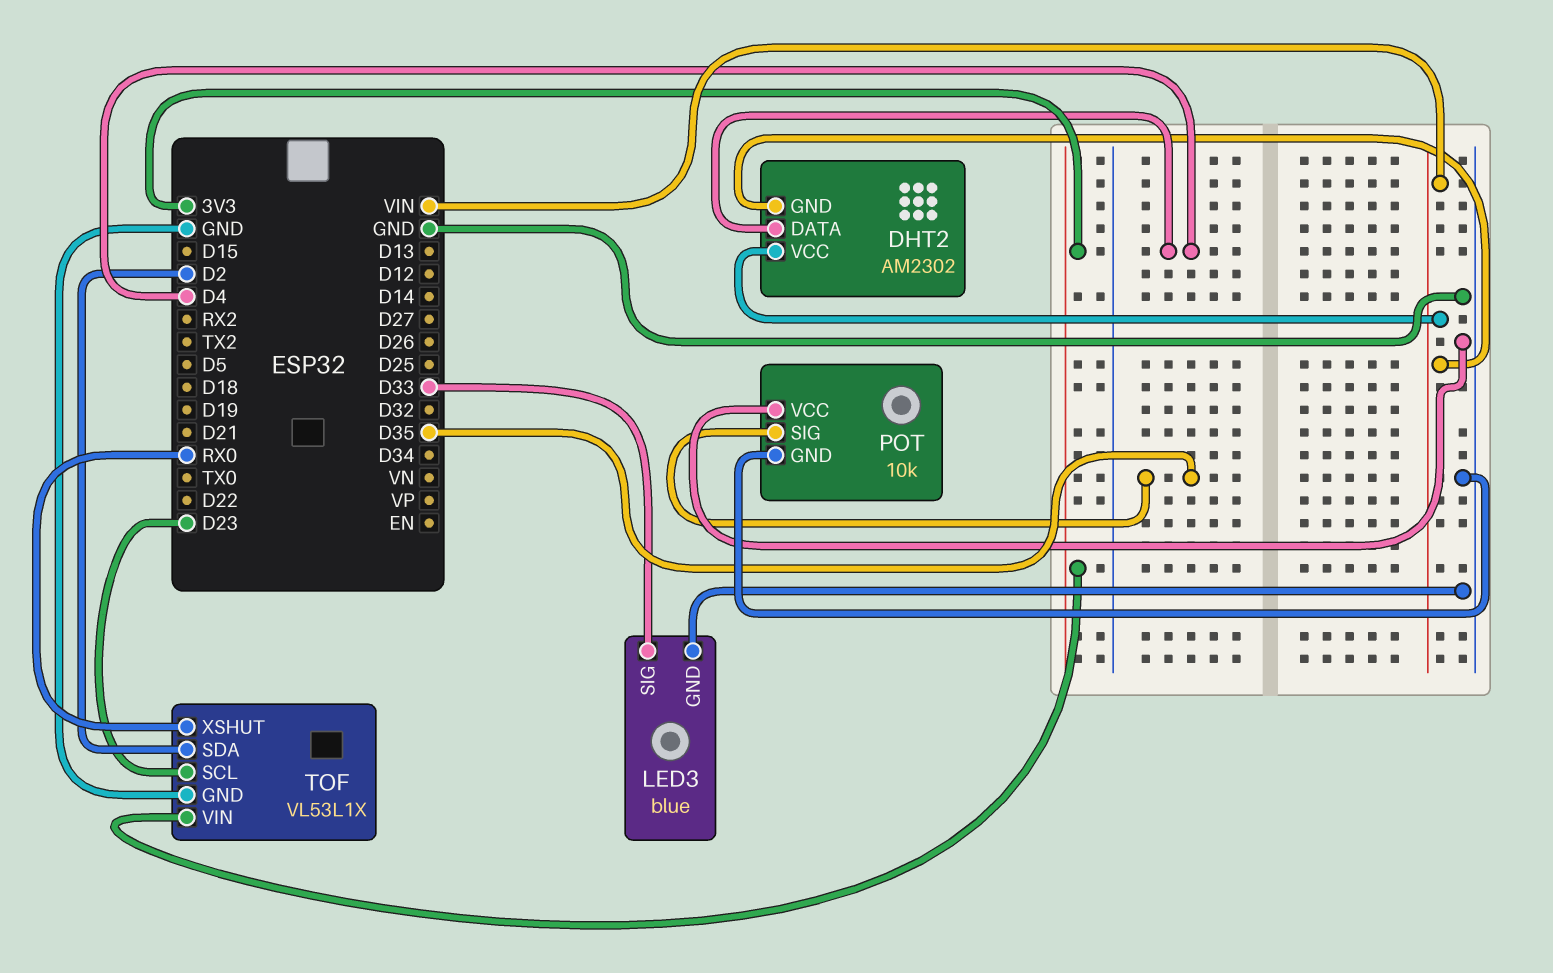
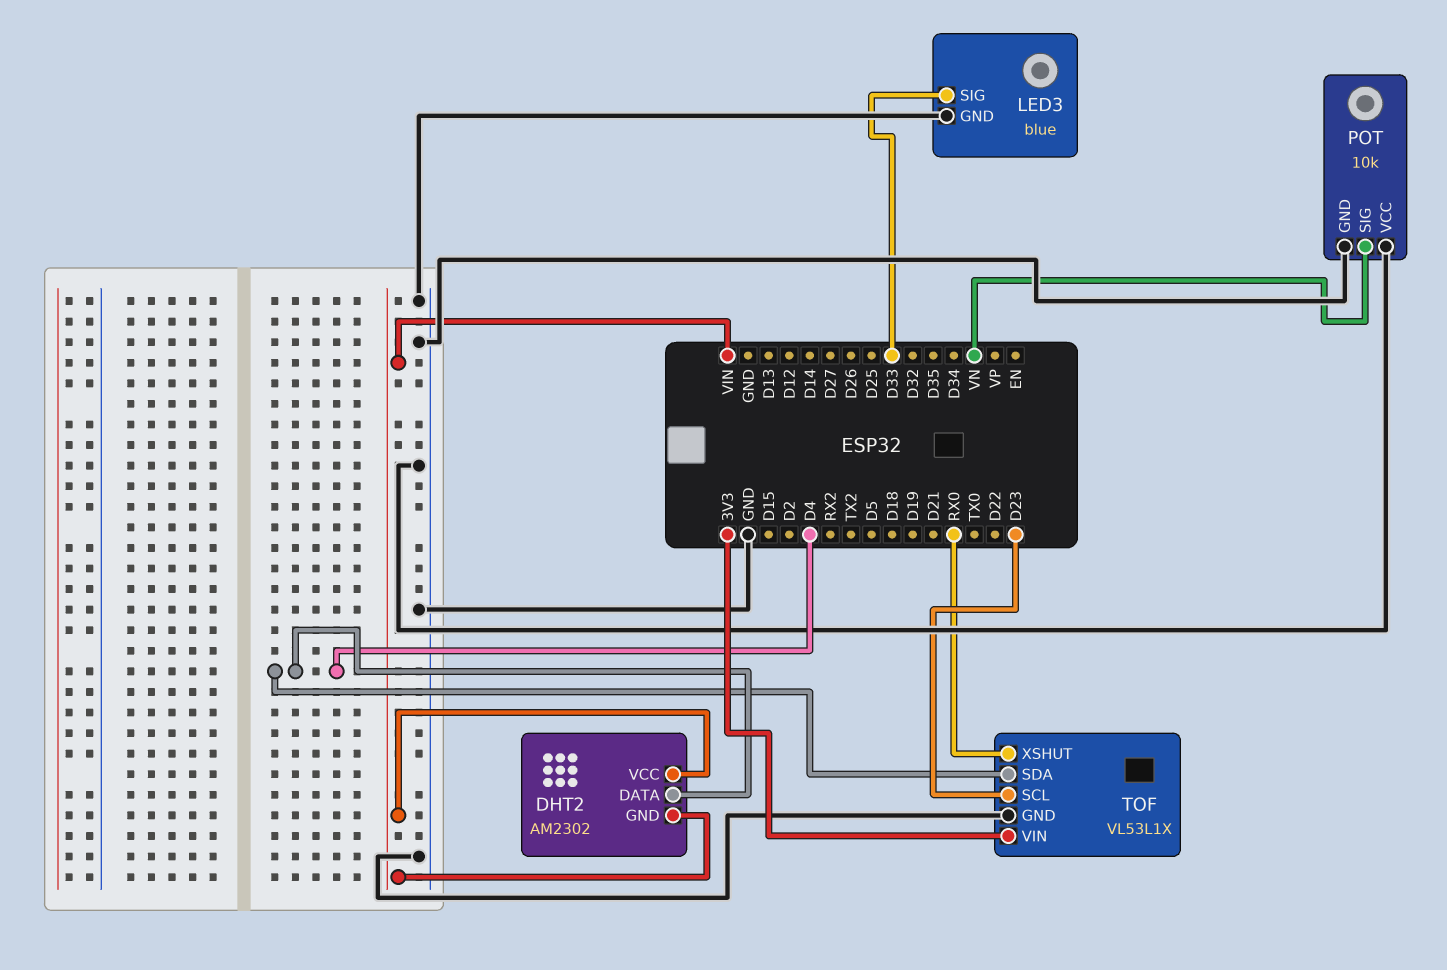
POT pin SIG: D35 -> VN
TOF pin SDA: D2 -> D4

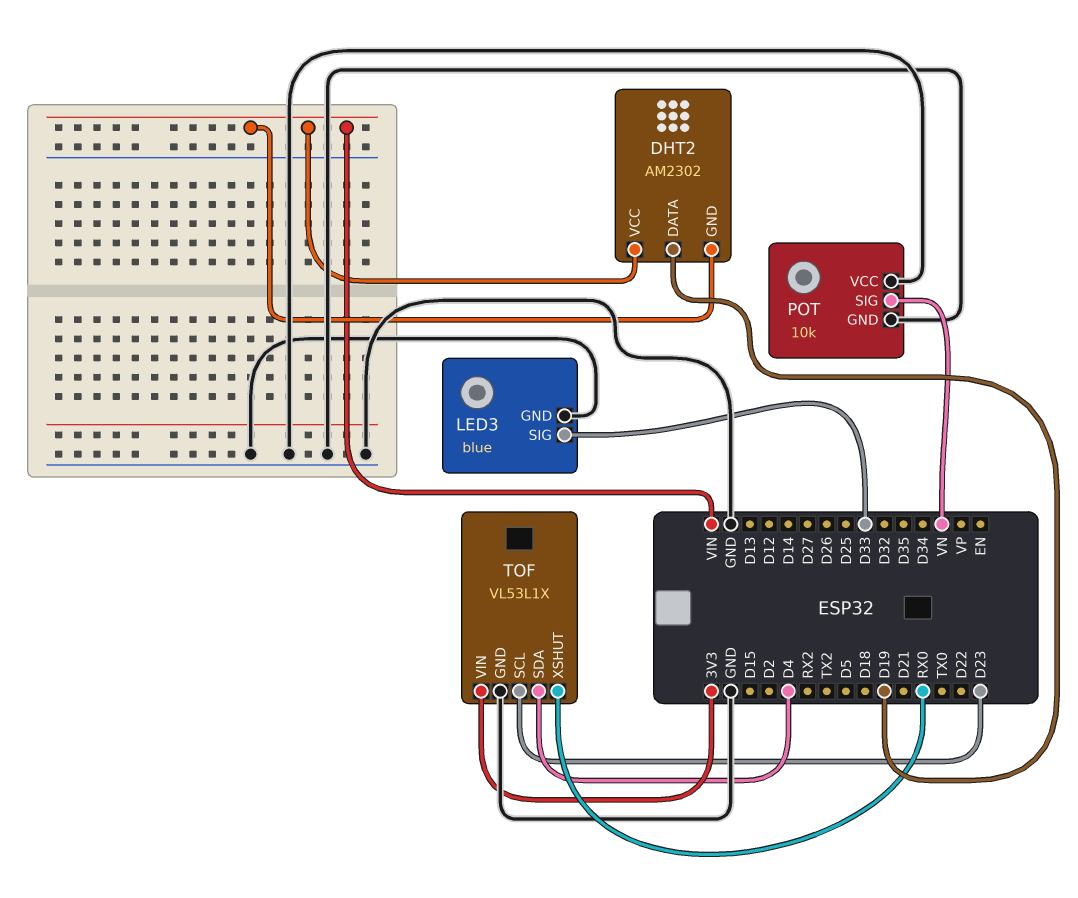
DHT2 pin DATA: D4 -> D19

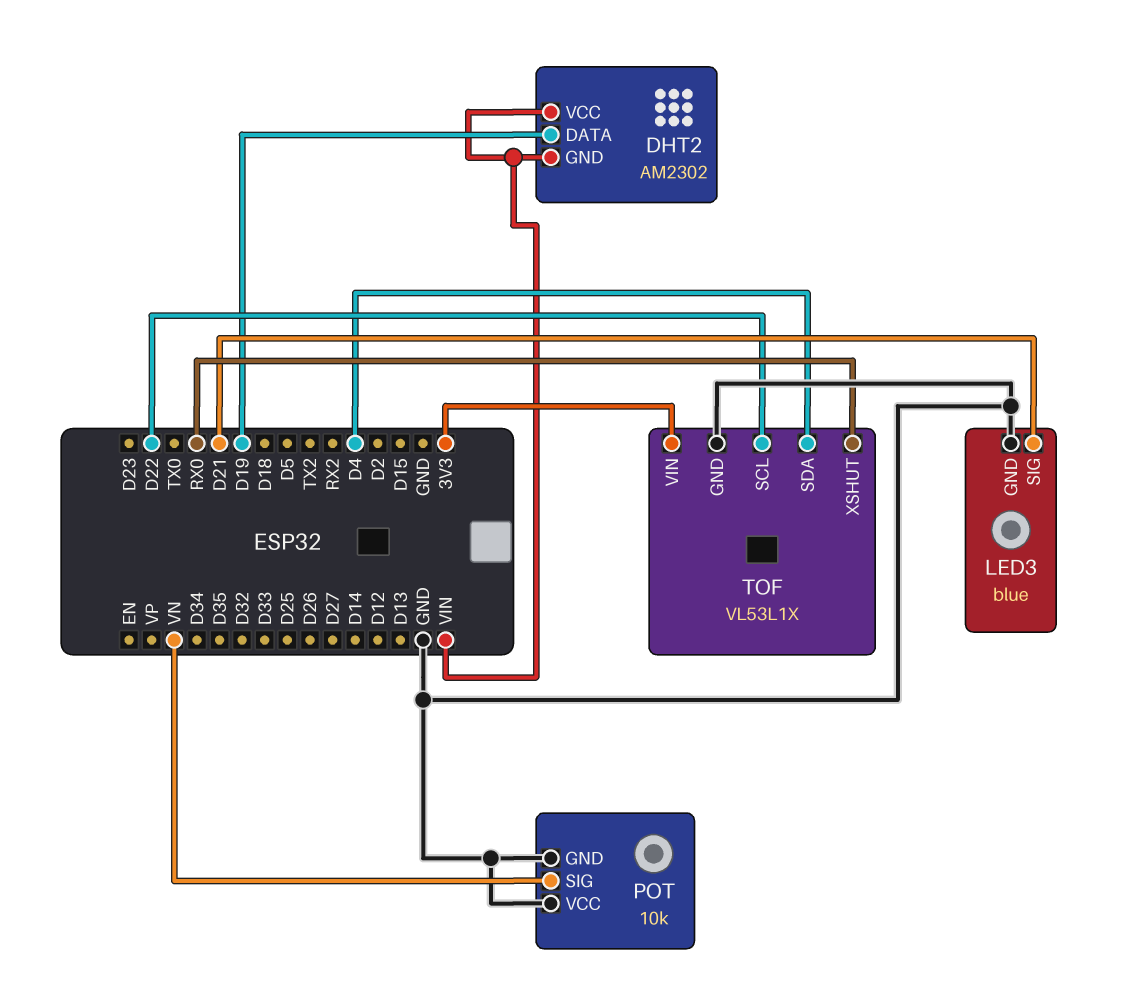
LED3 pin SIG: D33 -> D21
TOF pin SCL: D23 -> D22

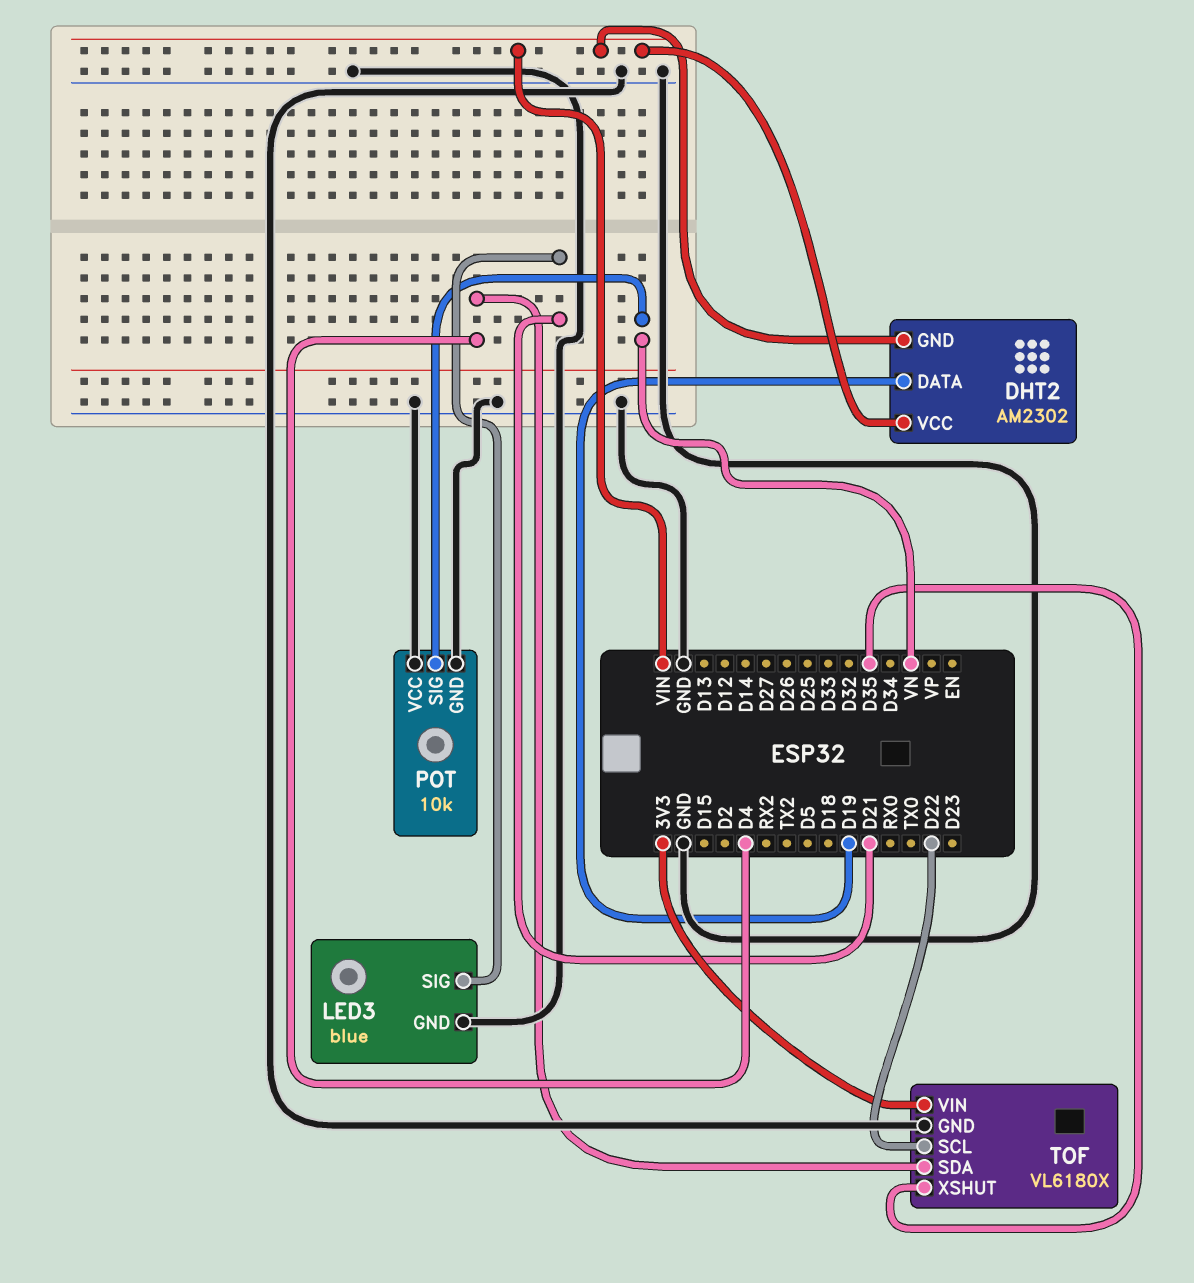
TOF: VL53L1X -> VL6180X
TOF pin XSHUT: RX0 -> D35

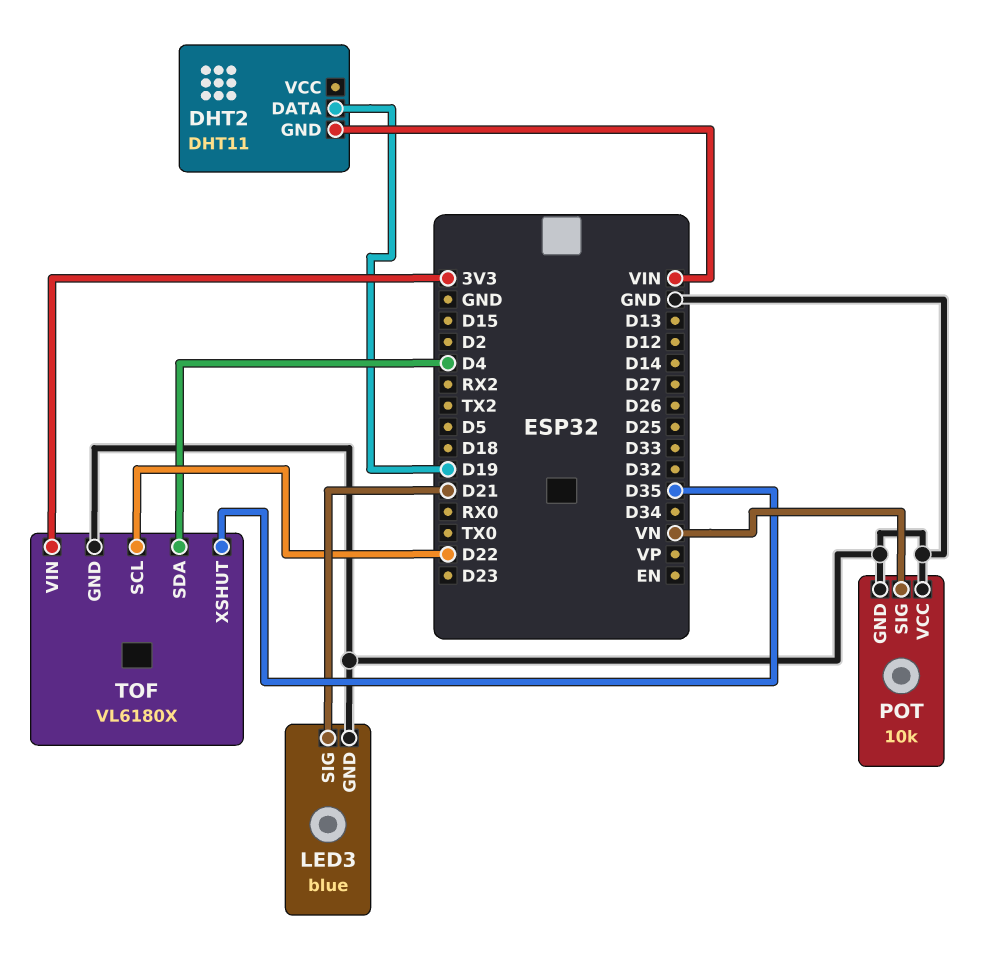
DHT2: AM2302 -> DHT11
DHT2 pin VCC: VIN -> none

